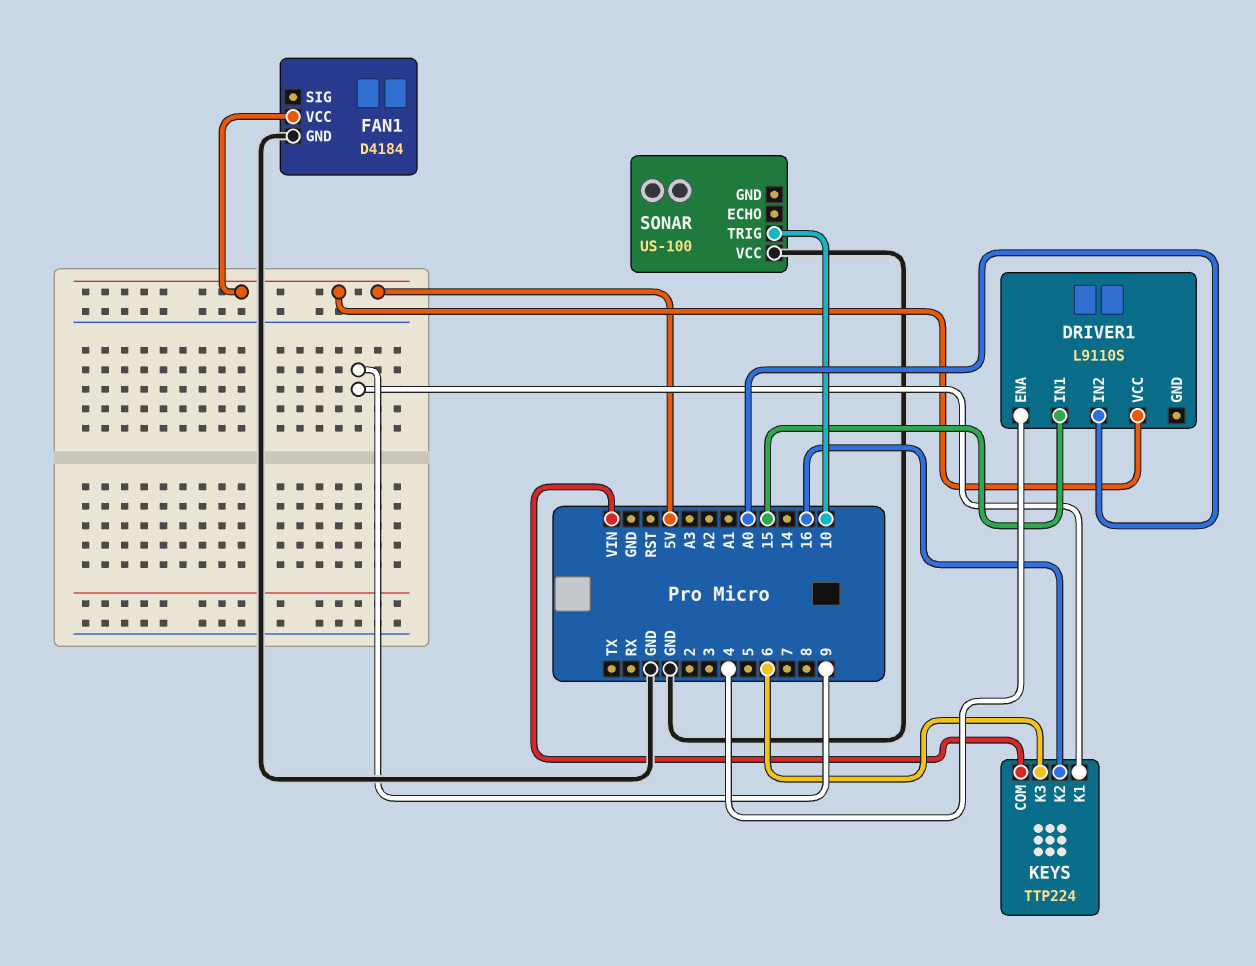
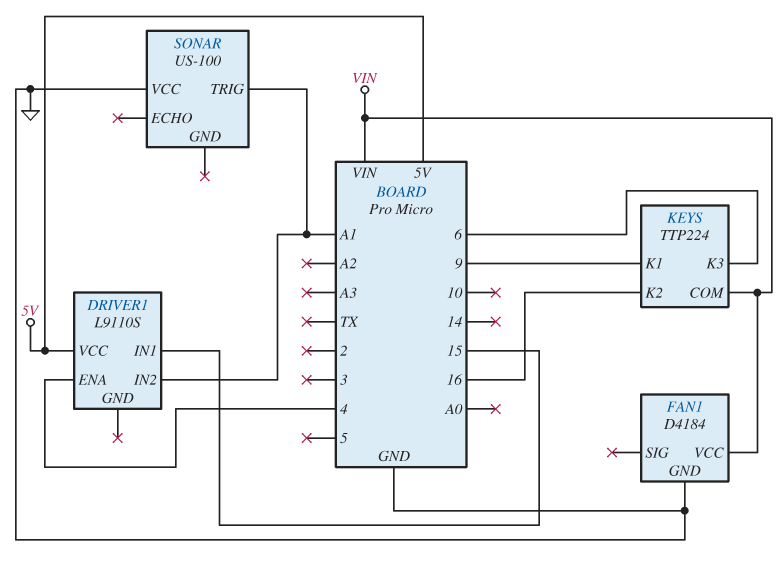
DRIVER1 pin IN2: A0 -> A1
FAN1 pin VCC: 5V -> VIN
SONAR pin TRIG: 10 -> A1

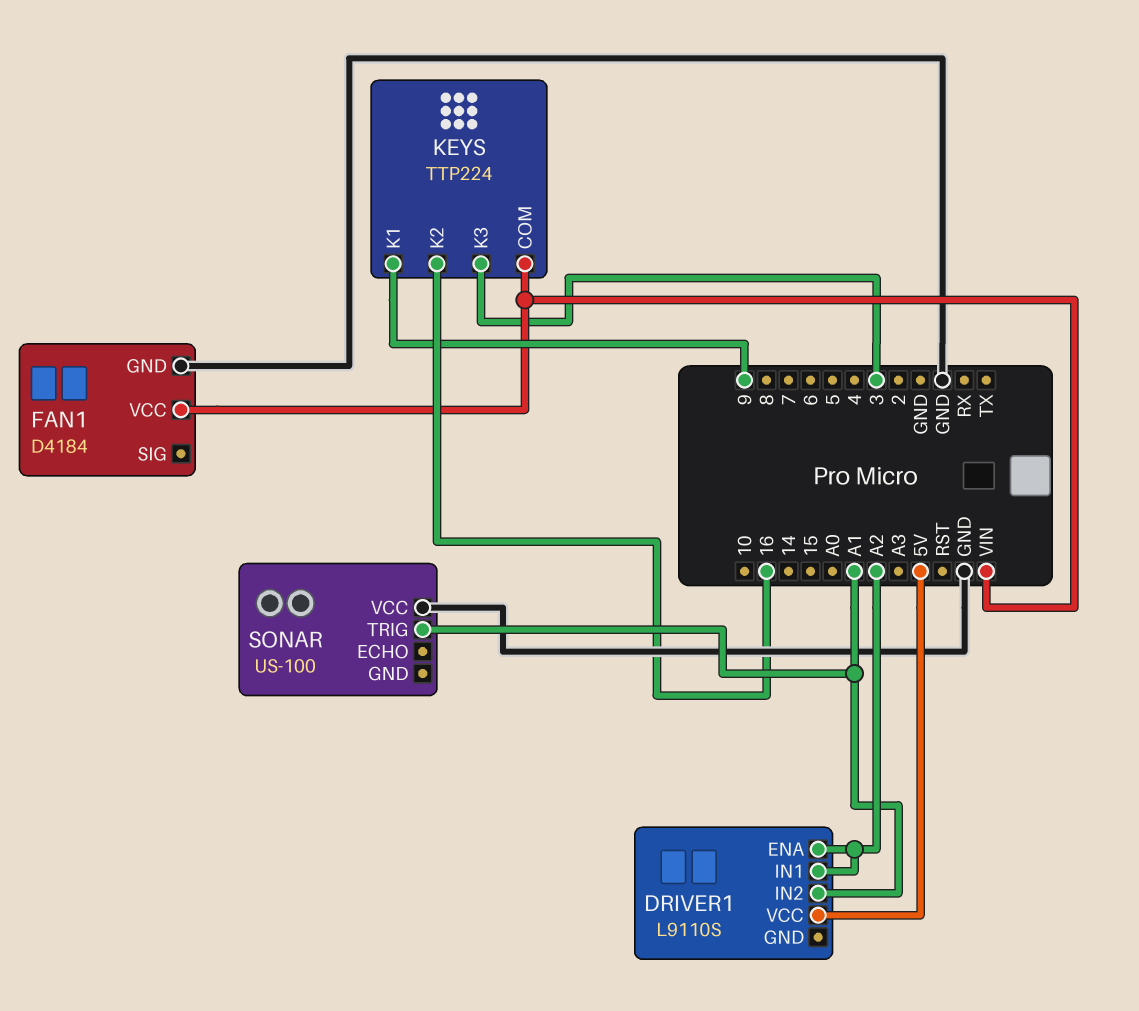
DRIVER1 pin ENA: 4 -> A2
DRIVER1 pin IN1: 15 -> A2
KEYS pin K3: 6 -> 3

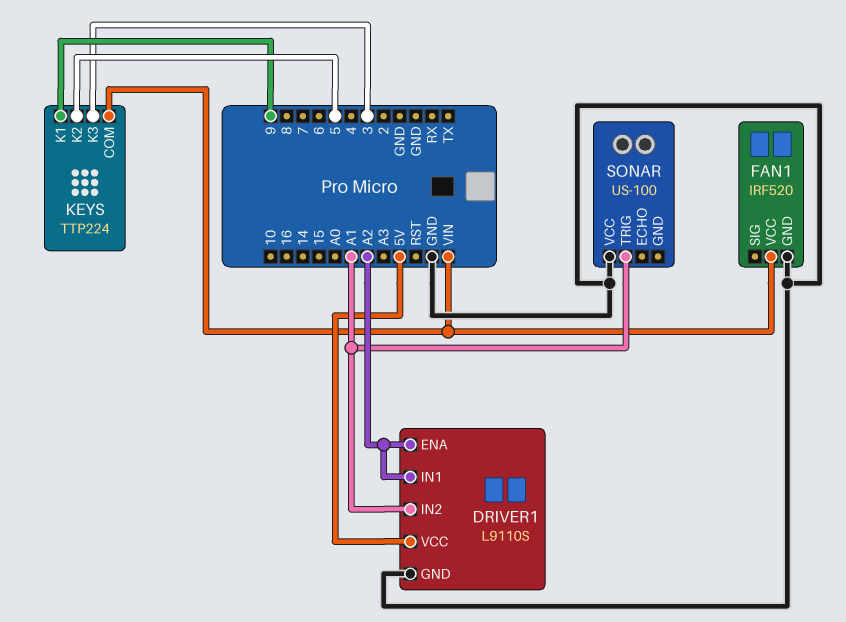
DRIVER1 pin GND: none -> GND
FAN1: D4184 -> IRF520
KEYS pin K2: 16 -> 5

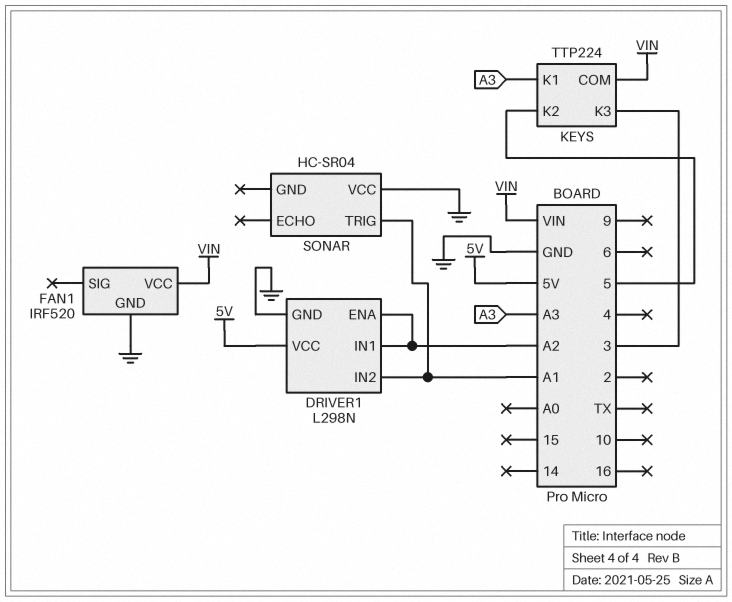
DRIVER1: L9110S -> L298N
KEYS pin K1: 9 -> A3
SONAR: US-100 -> HC-SR04

